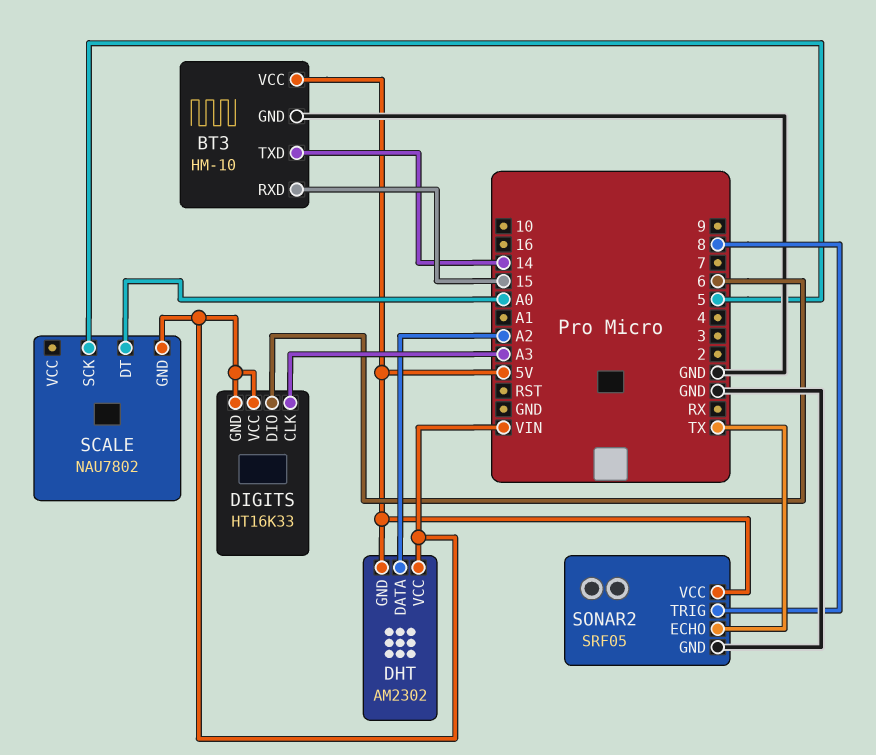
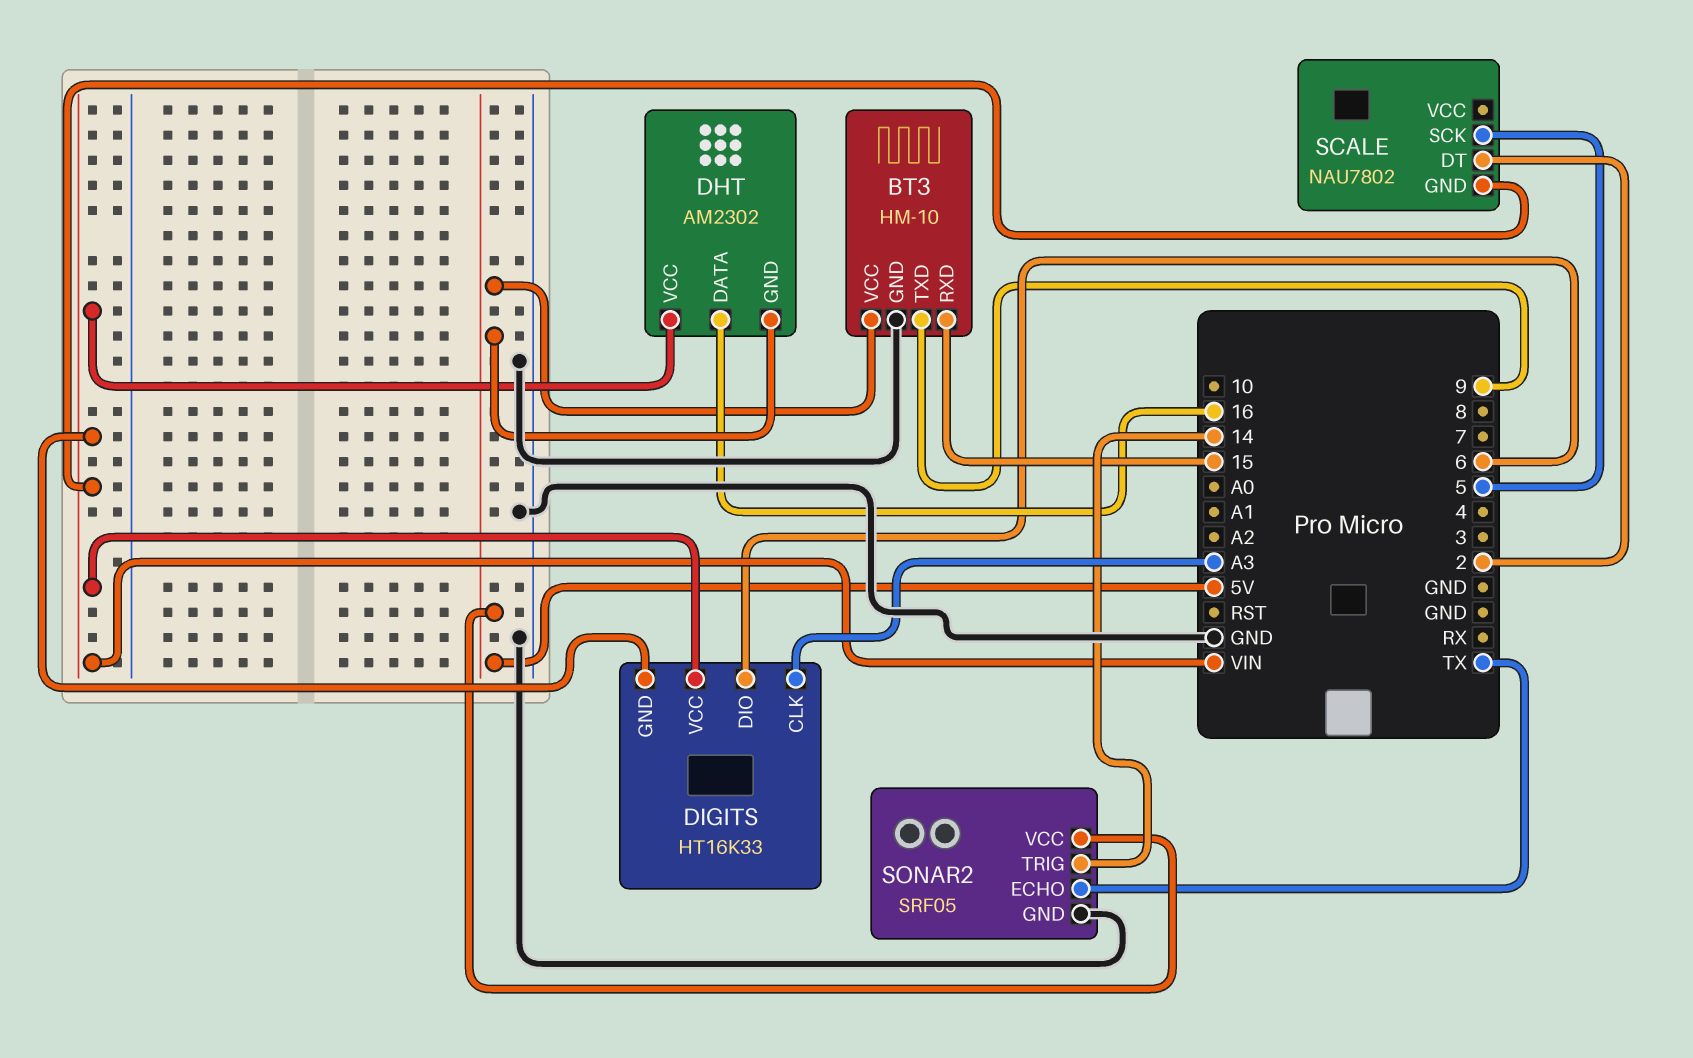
BT3 pin TXD: 14 -> 9
DHT pin DATA: A2 -> 16
SCALE pin DT: A0 -> 2
SONAR2 pin TRIG: 8 -> 14

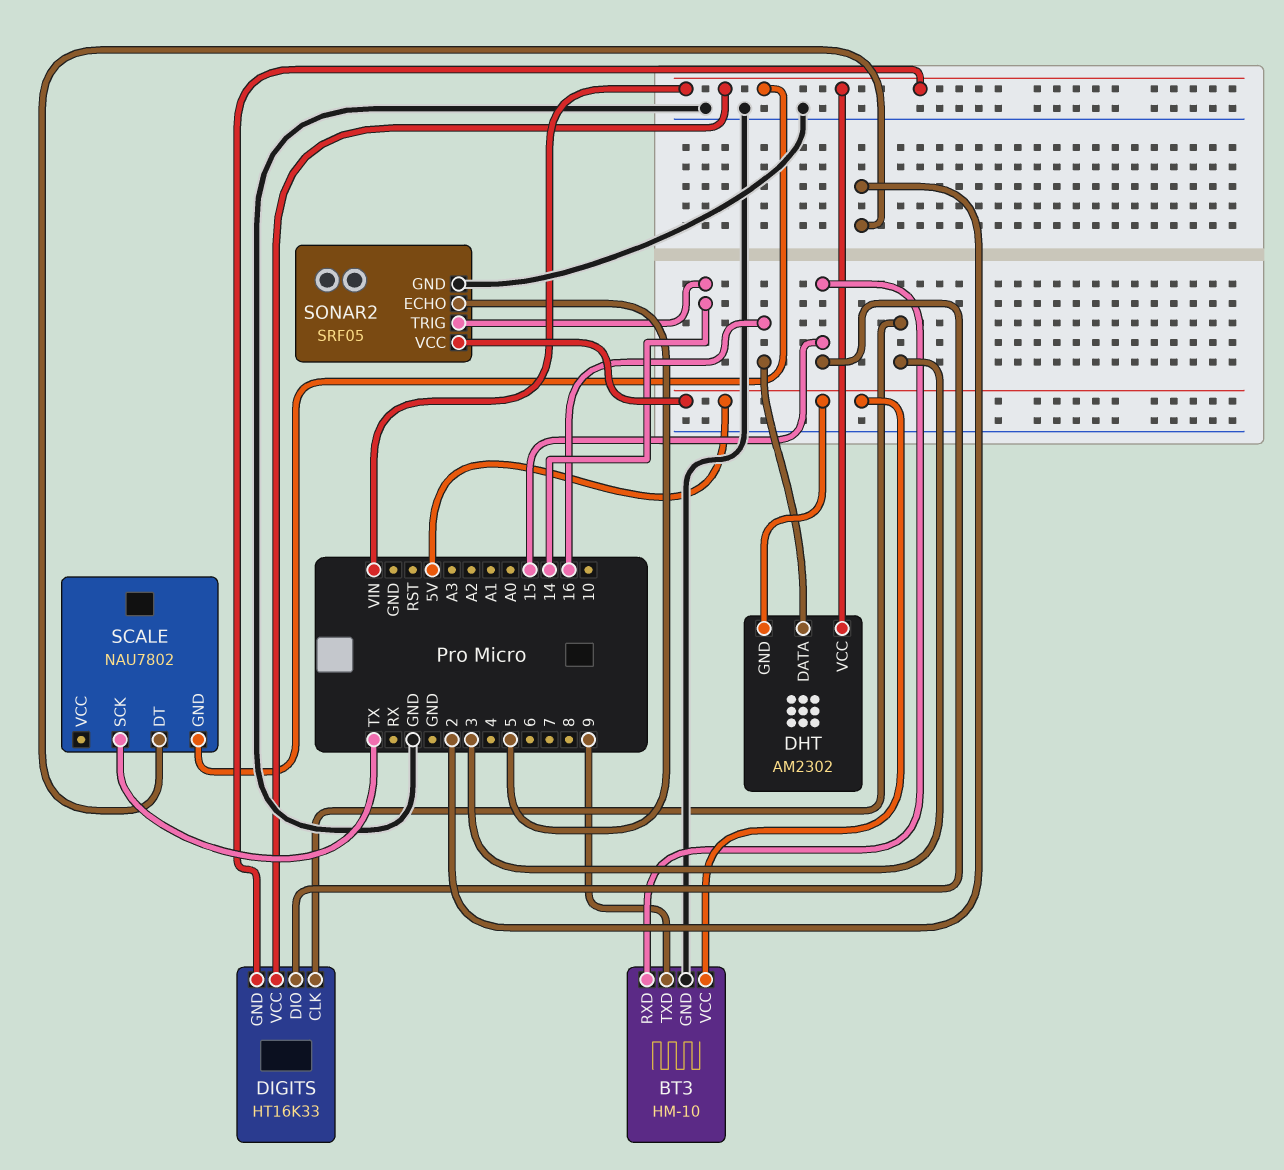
DIGITS pin CLK: A3 -> 3
DIGITS pin DIO: 6 -> 15
SCALE pin SCK: 5 -> TX
SONAR2 pin ECHO: TX -> 5

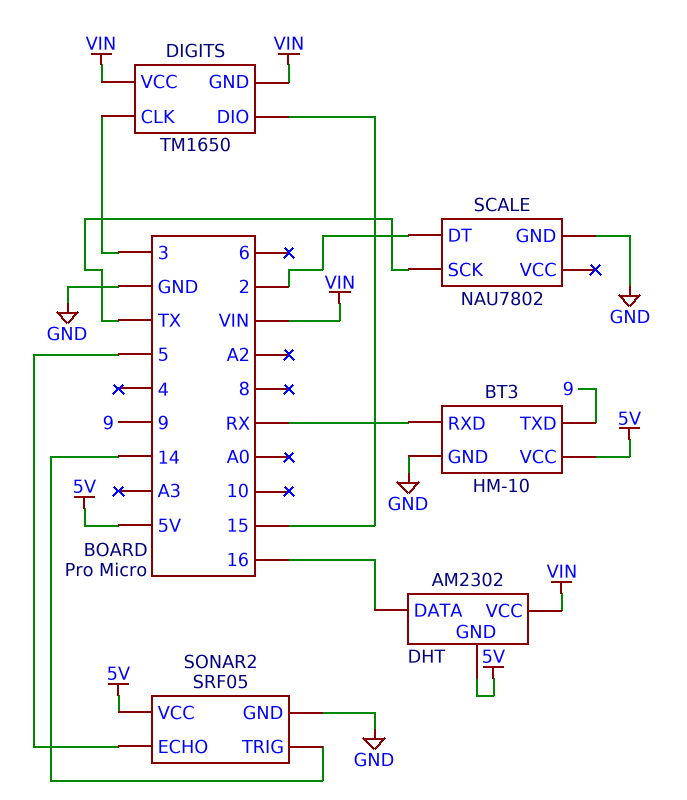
BT3 pin RXD: 15 -> RX
DIGITS: HT16K33 -> TM1650
SCALE pin GND: VIN -> GND

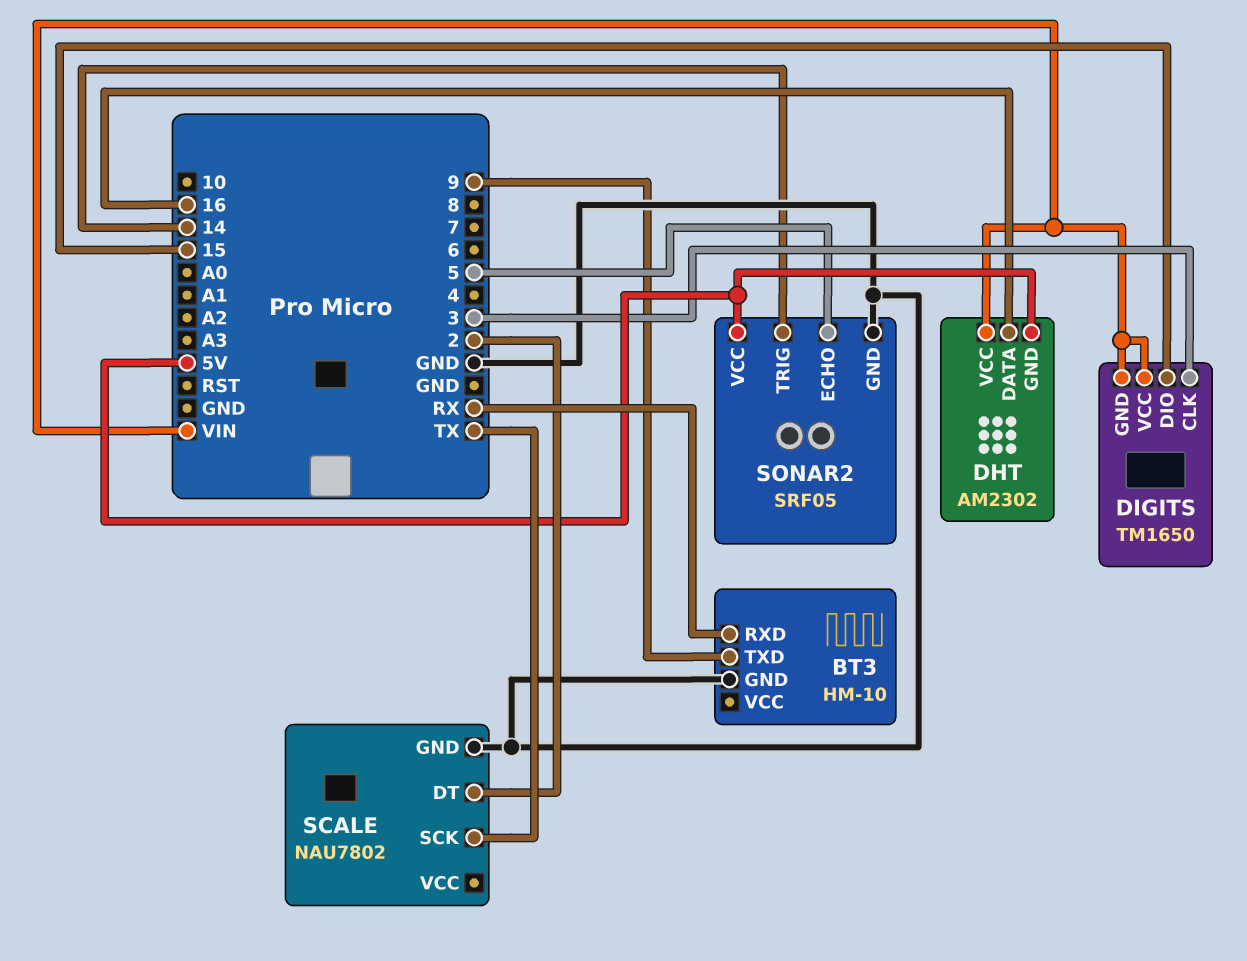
BT3 pin VCC: 5V -> none

